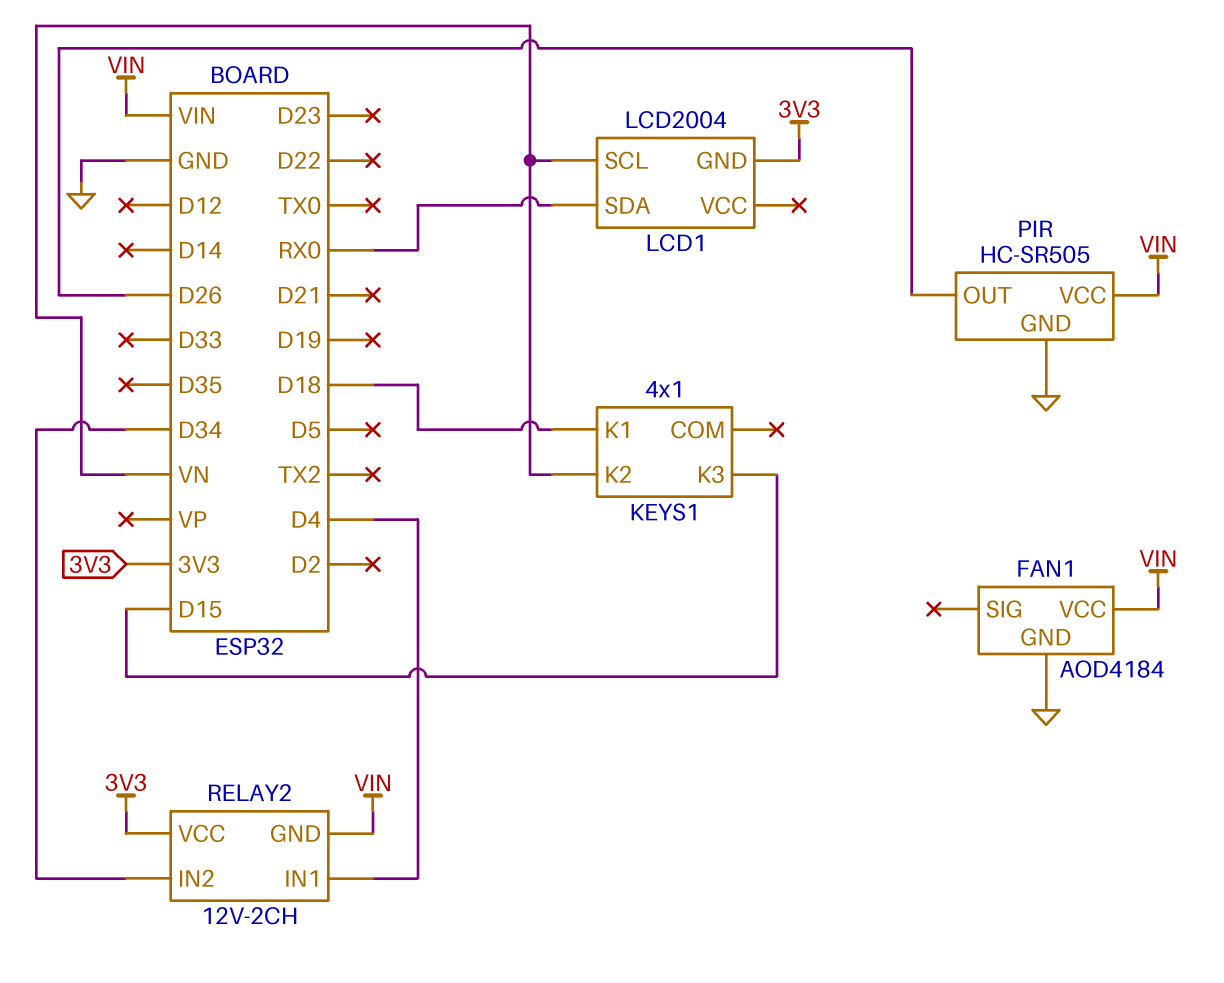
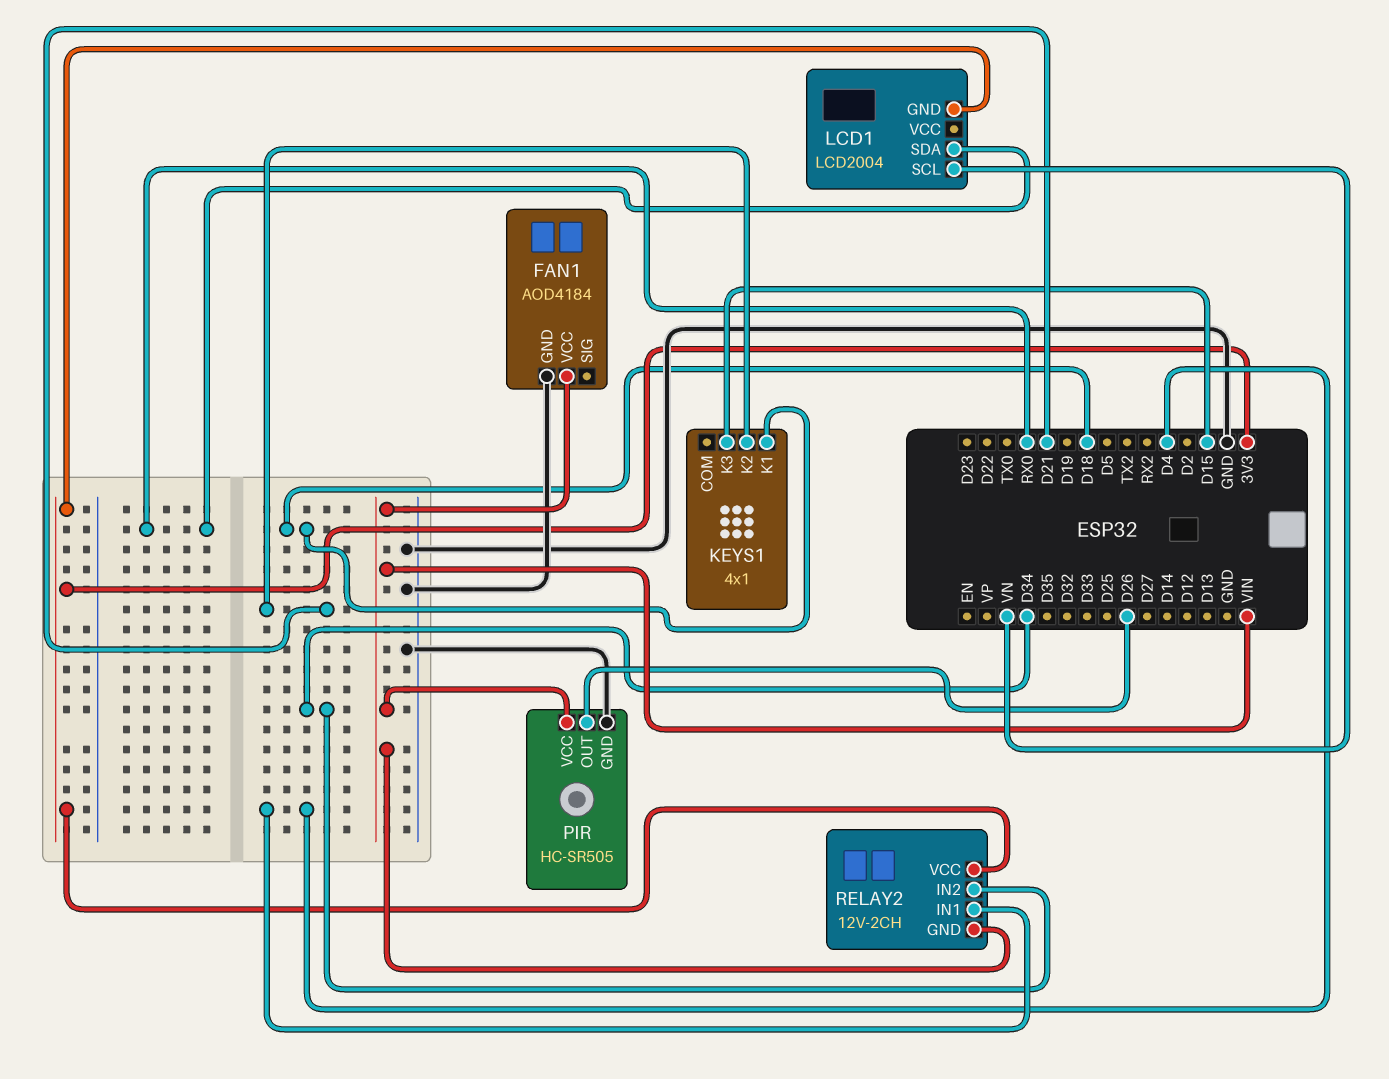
KEYS1 pin K2: VN -> D21

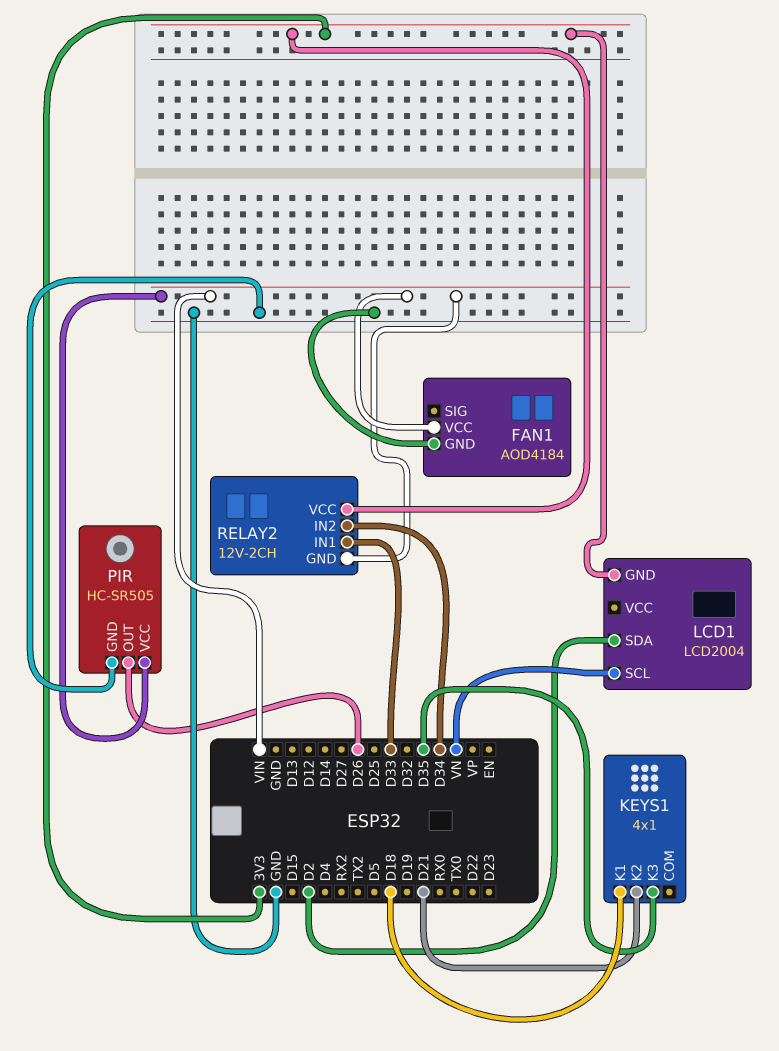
KEYS1 pin K3: D15 -> D35
LCD1 pin SDA: RX0 -> D2
RELAY2 pin IN1: D4 -> D33

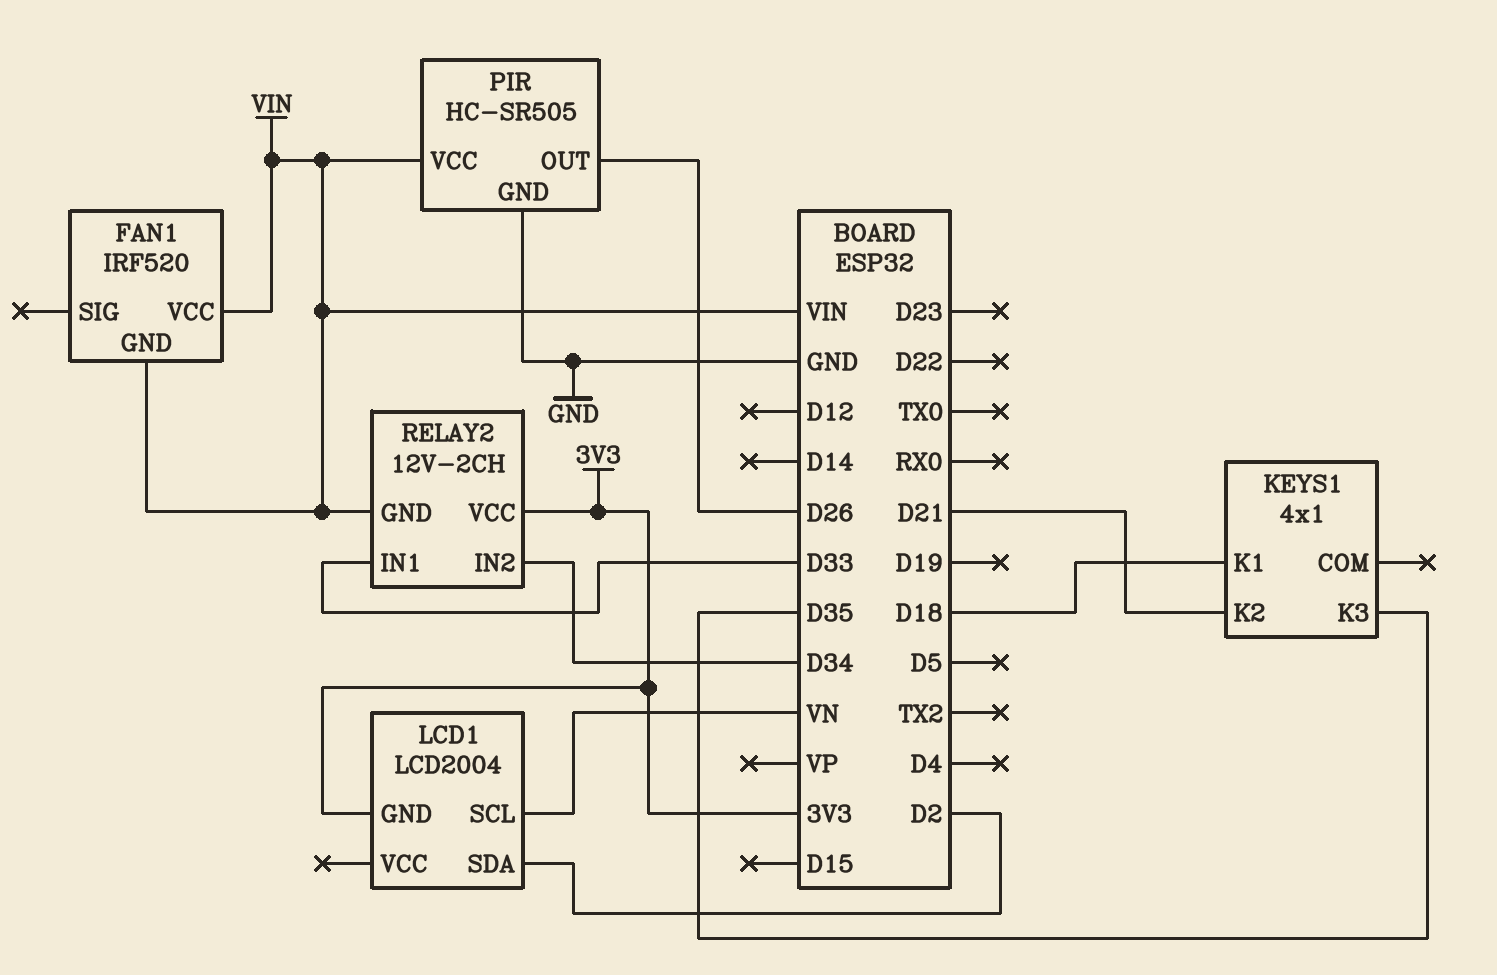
FAN1: AOD4184 -> IRF520
FAN1 pin GND: GND -> VIN

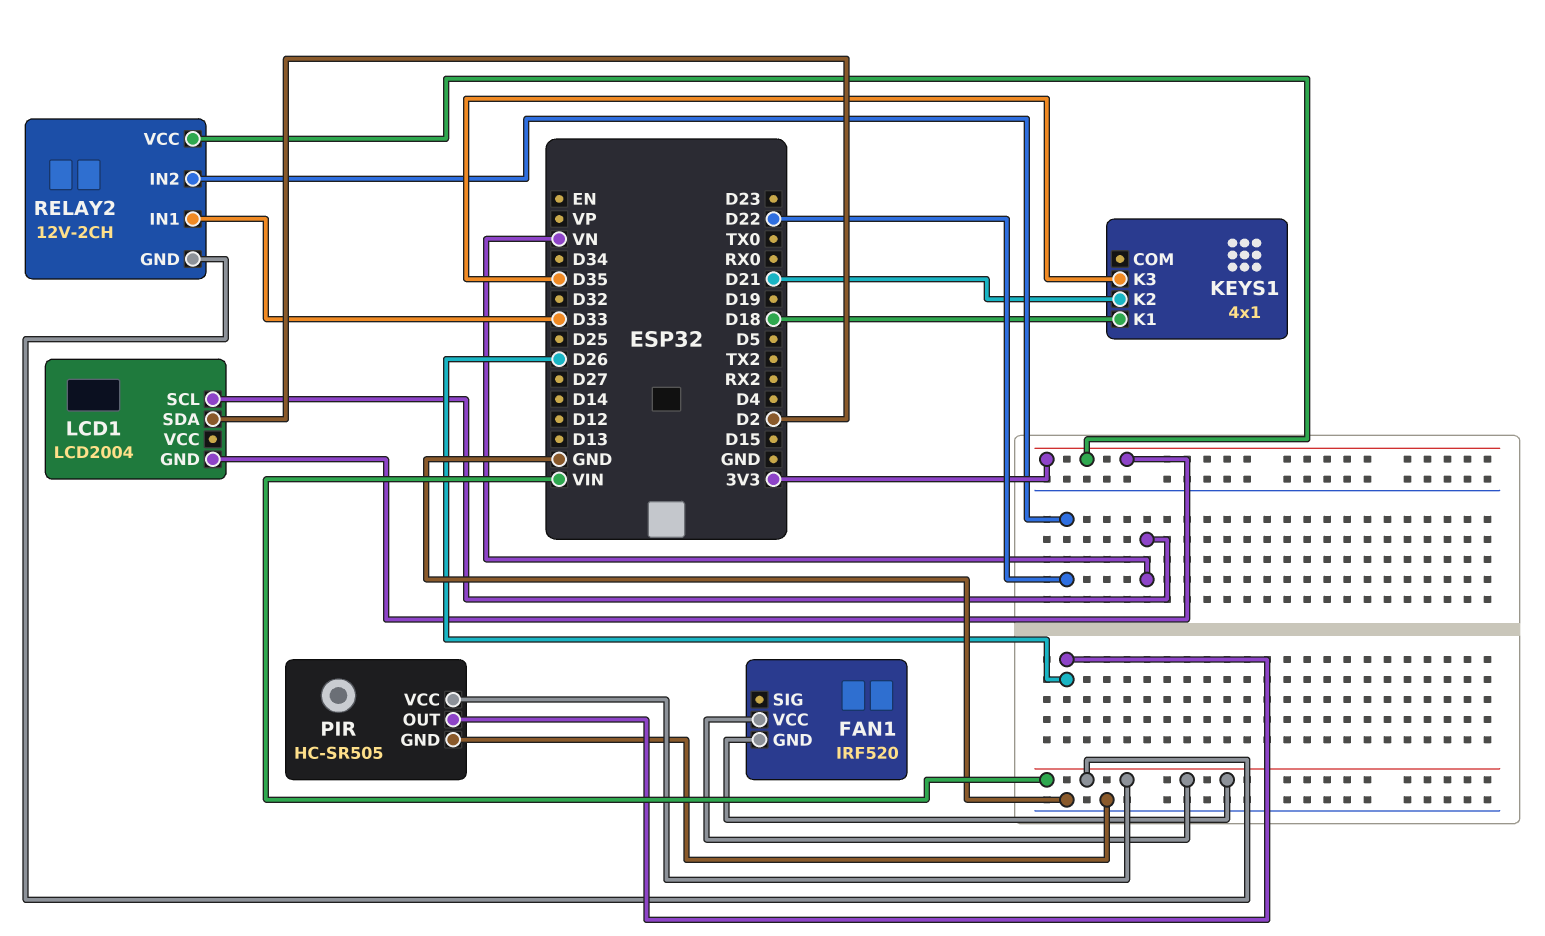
RELAY2 pin IN2: D34 -> D22

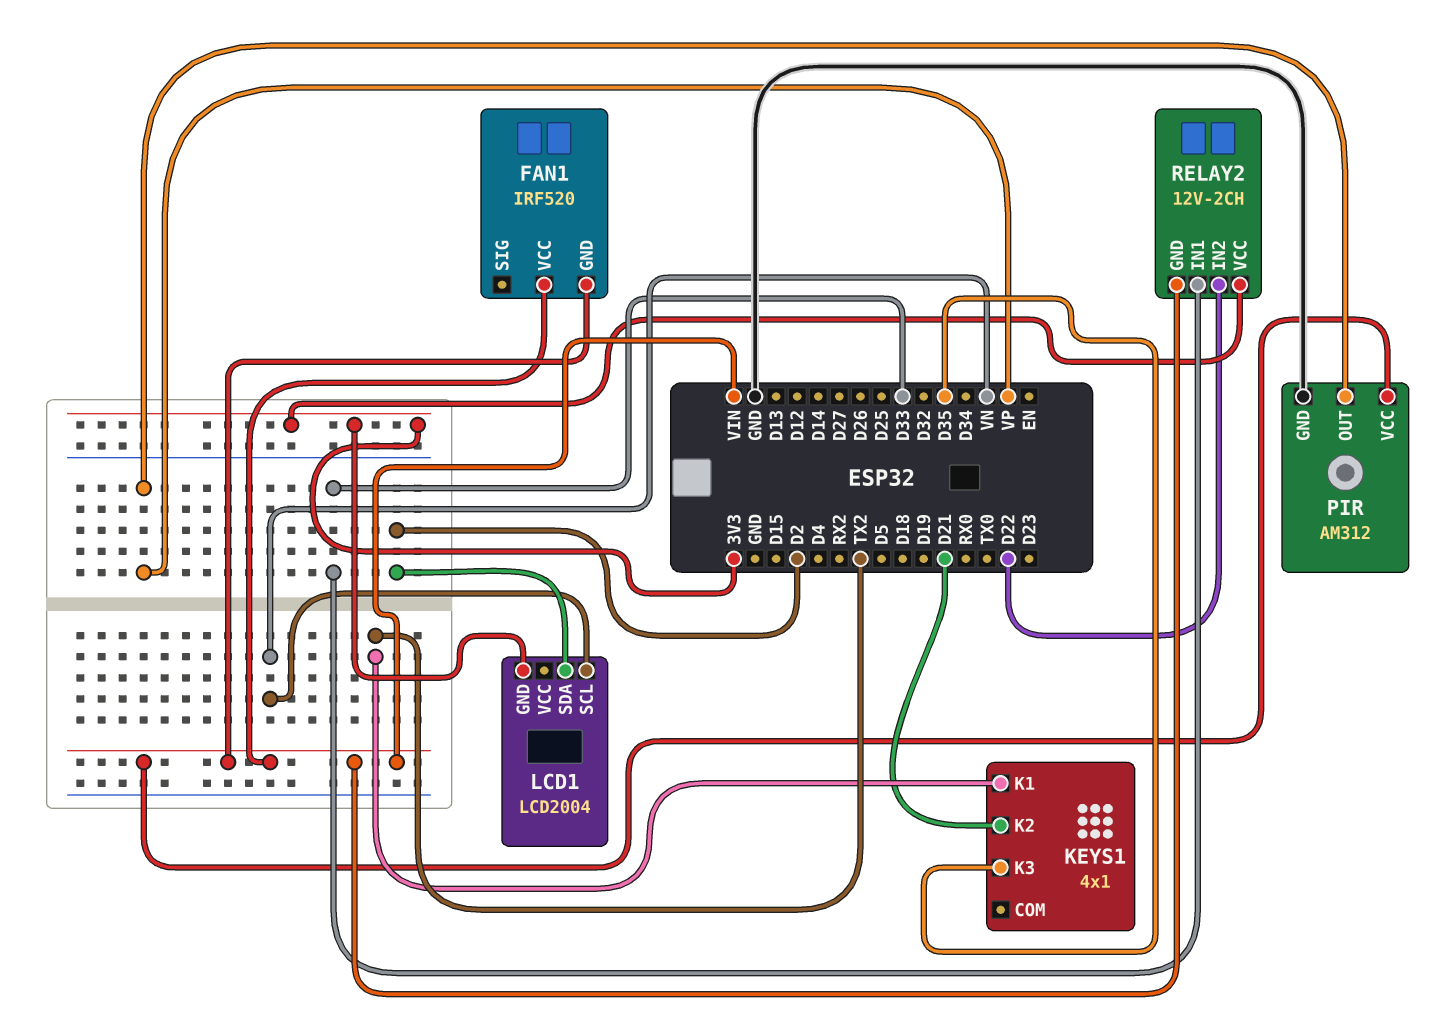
KEYS1 pin K1: D18 -> TX2
PIR: HC-SR505 -> AM312
PIR pin OUT: D26 -> VP

